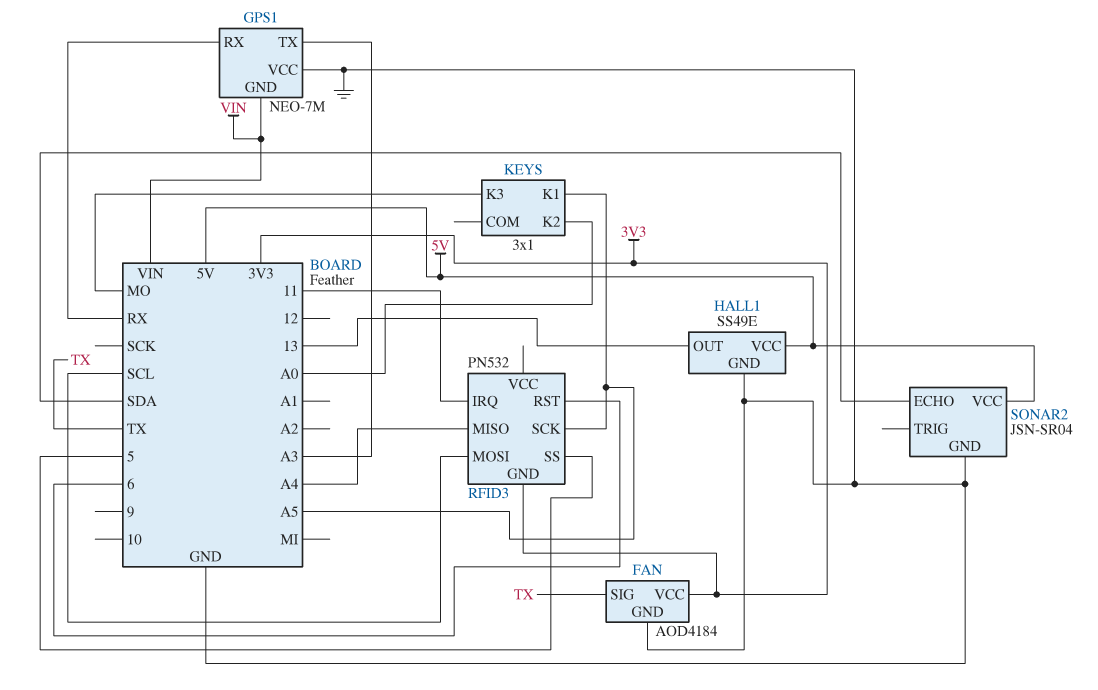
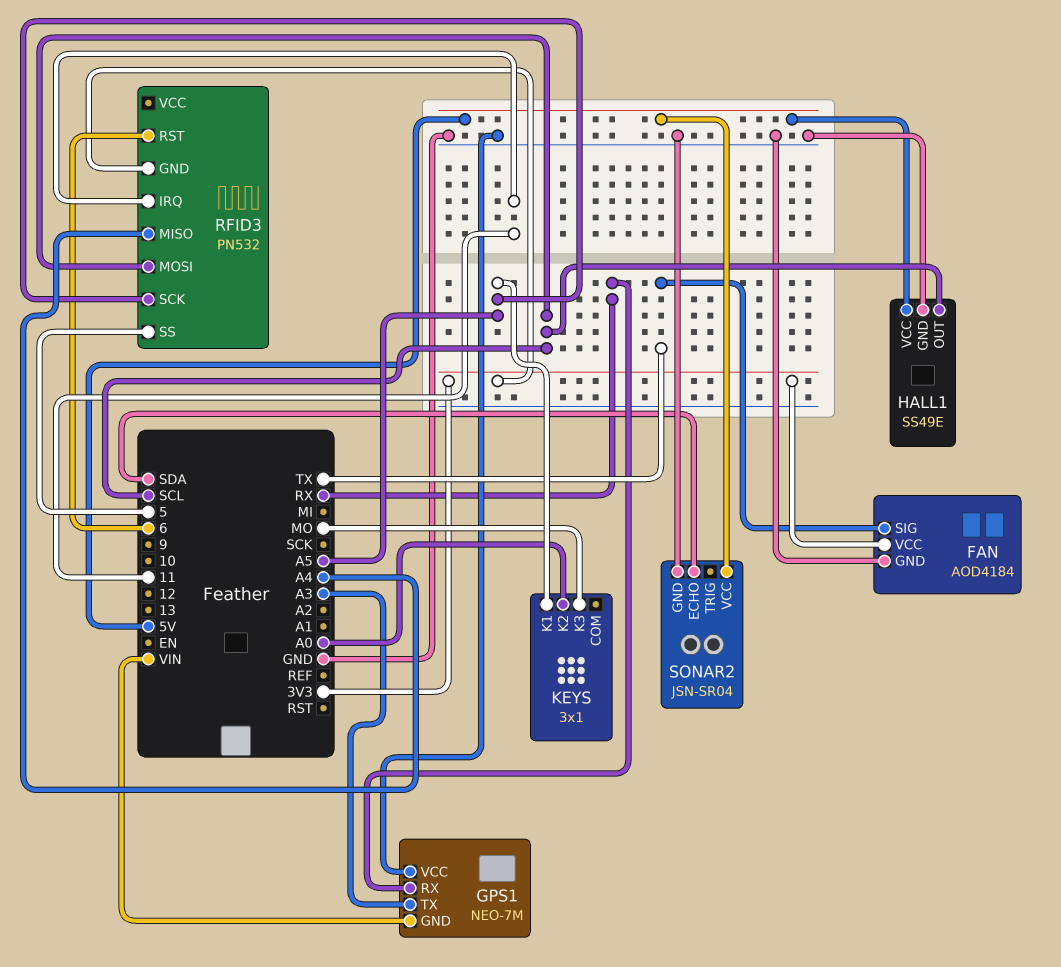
HALL1 pin OUT: 13 -> SCL

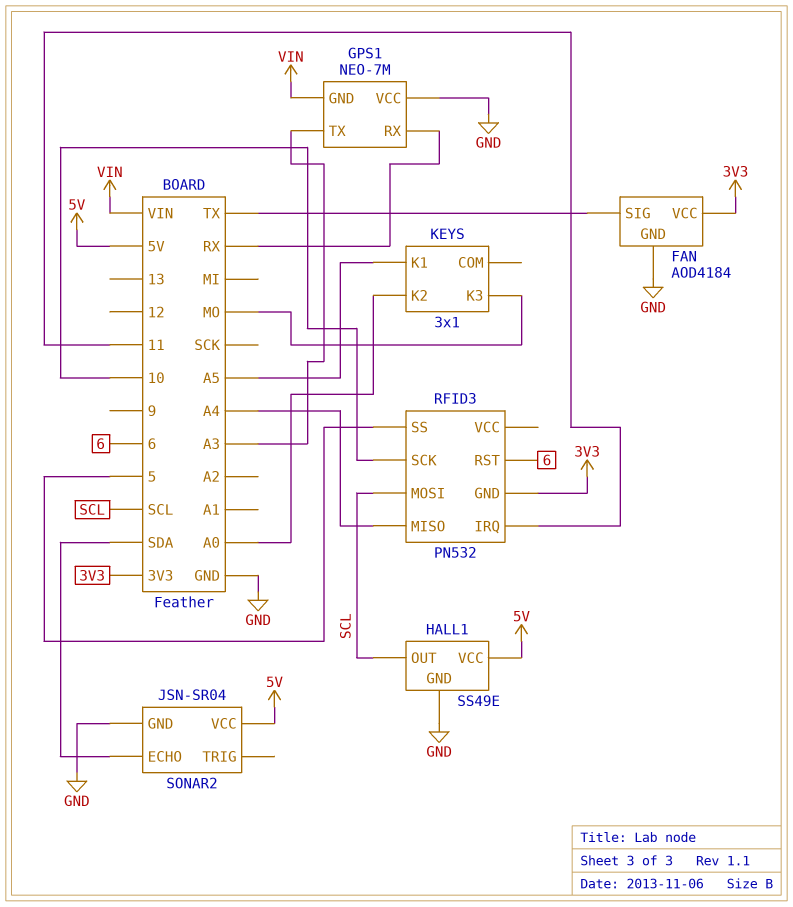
RFID3 pin SCK: A5 -> 10

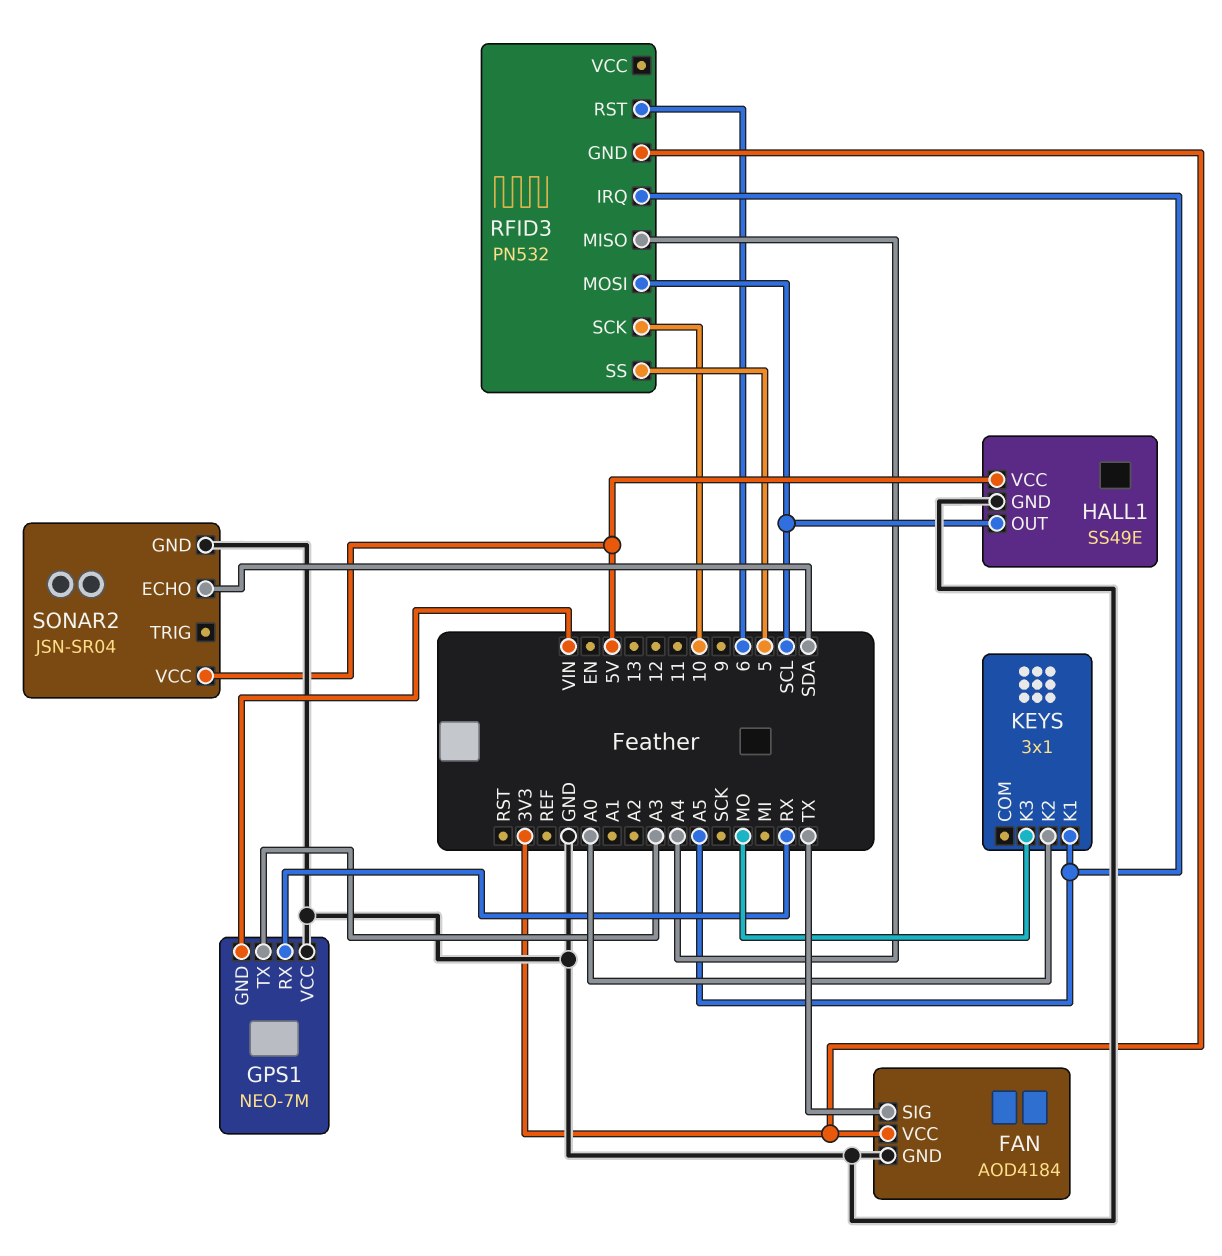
RFID3 pin IRQ: 11 -> A5

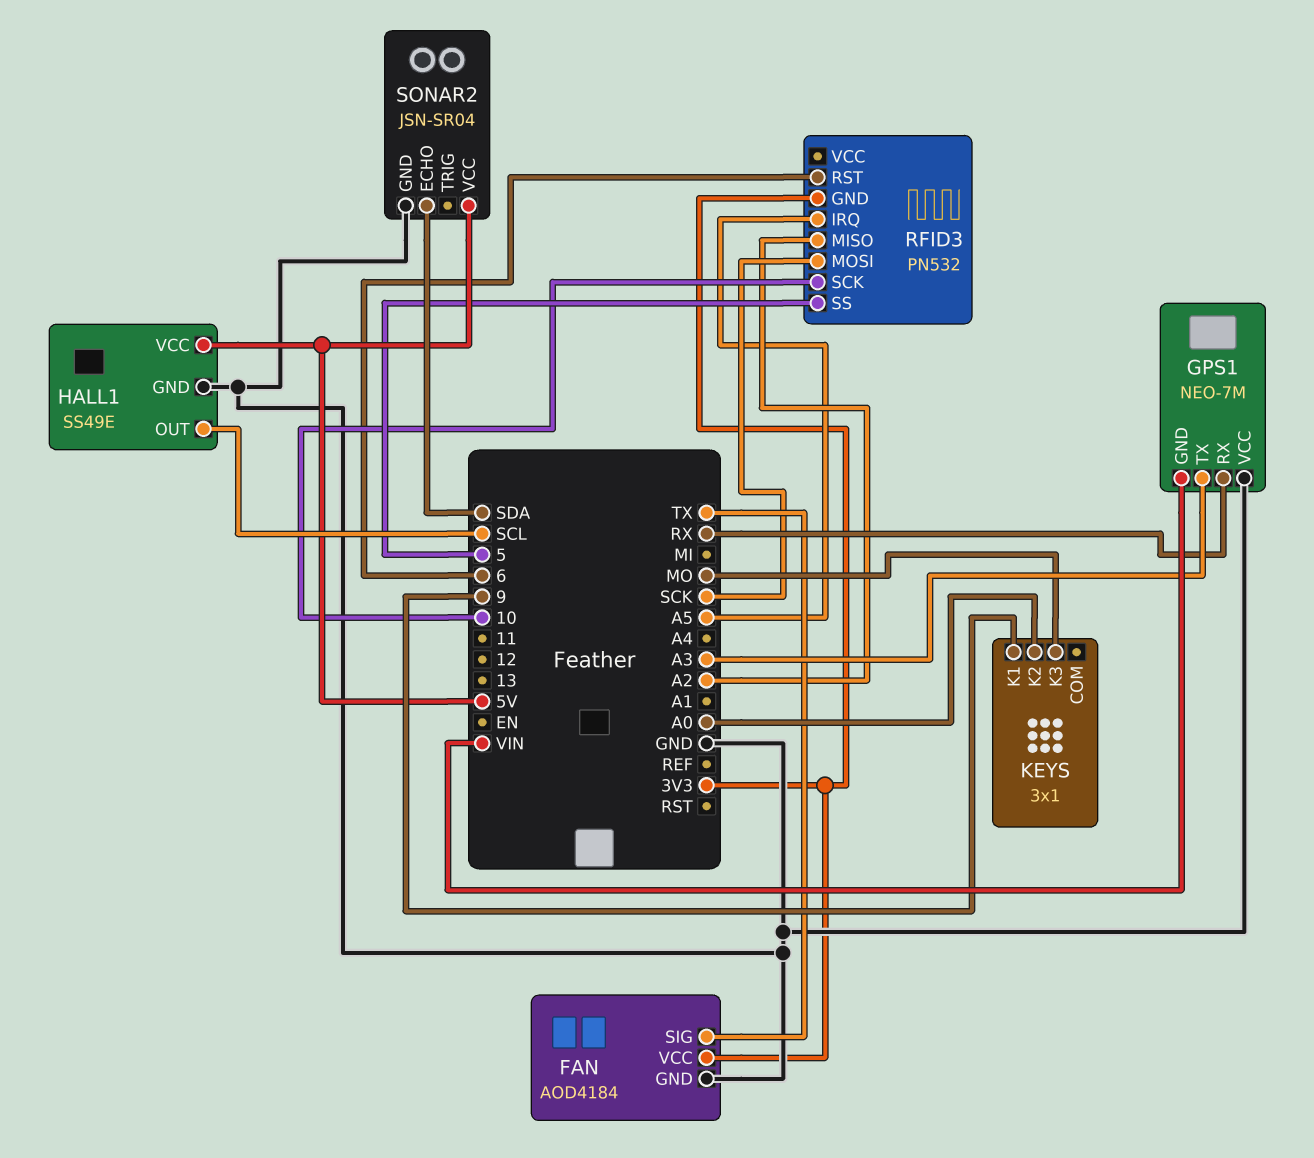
KEYS pin K1: A5 -> 9
RFID3 pin MISO: A4 -> A2
RFID3 pin MOSI: SCL -> SCK

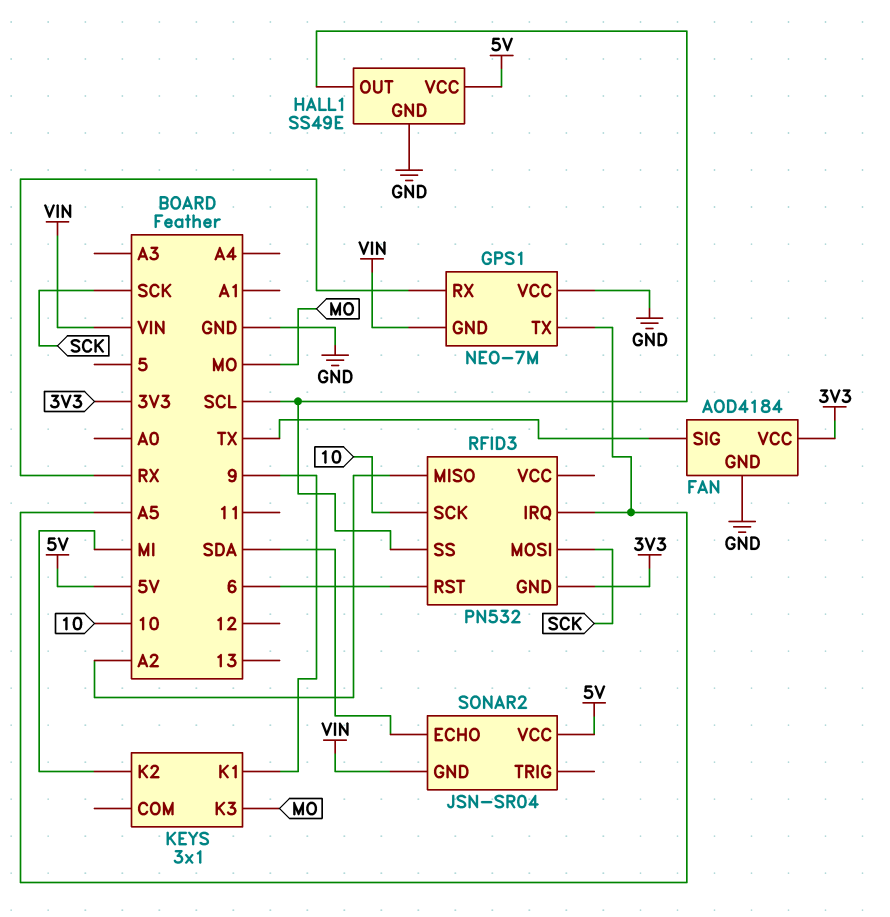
GPS1 pin TX: A3 -> A5
KEYS pin K2: A0 -> MI
RFID3 pin SS: 5 -> SCL
SONAR2 pin GND: GND -> VIN

